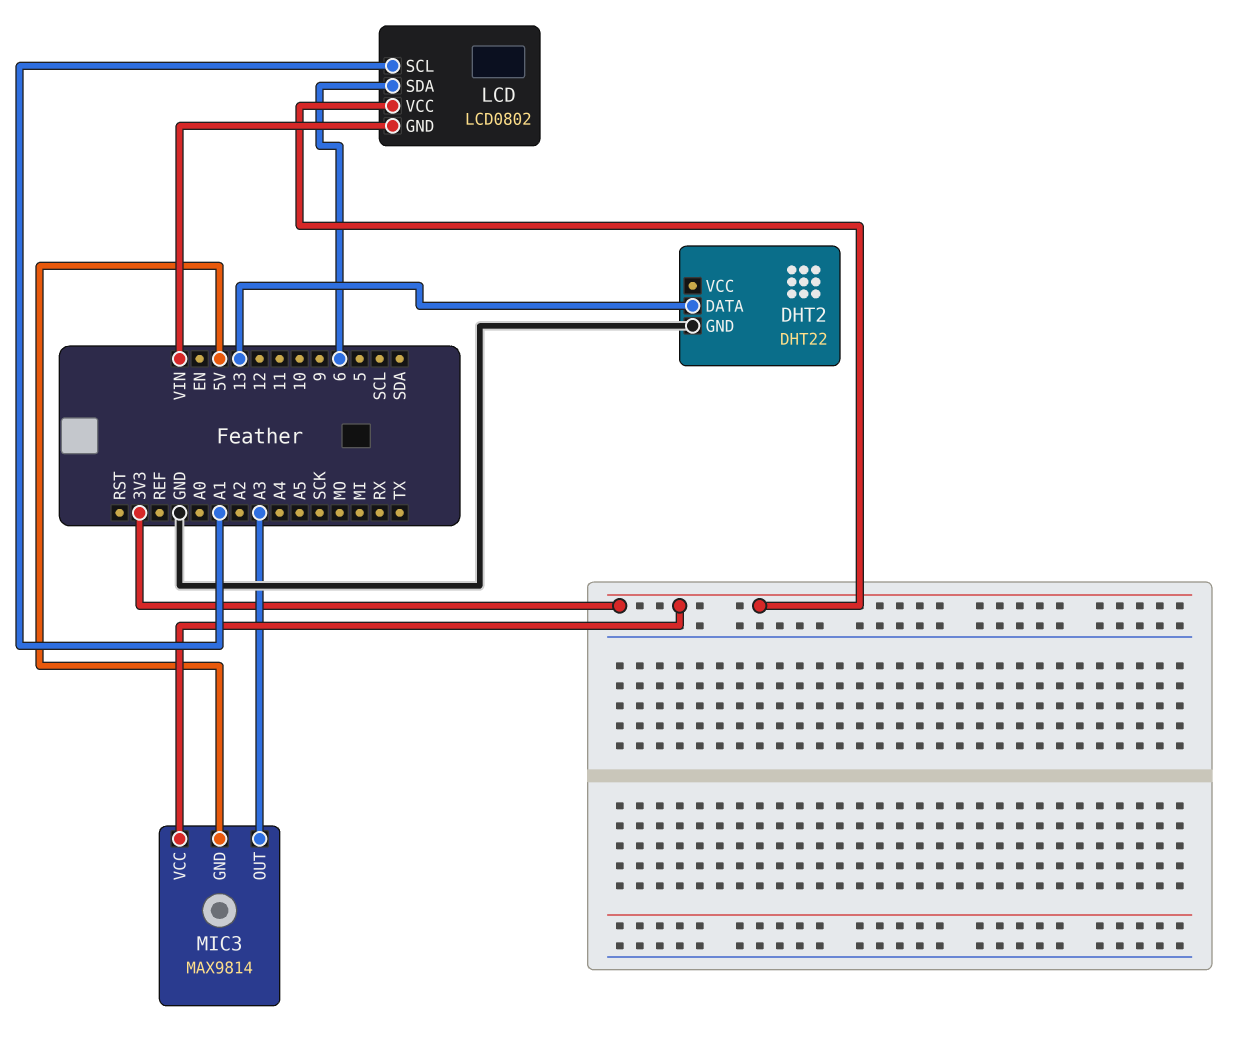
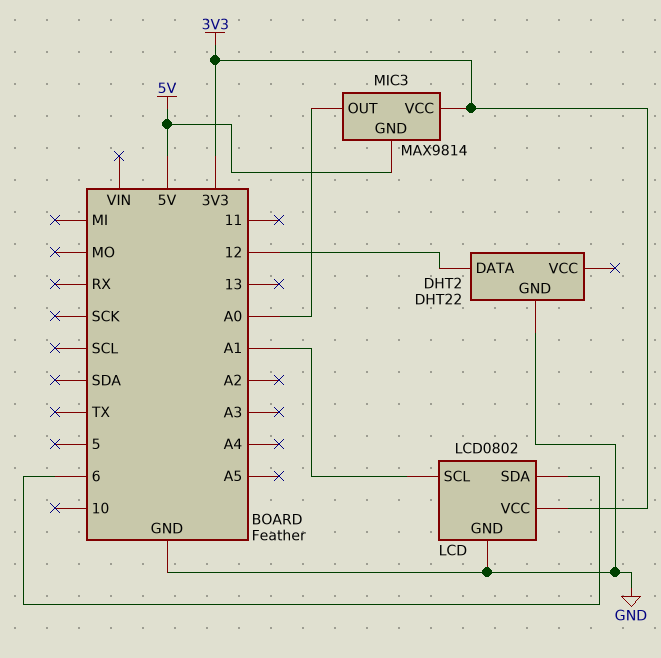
DHT2 pin DATA: 13 -> 12
LCD pin GND: VIN -> GND
MIC3 pin OUT: A3 -> A0

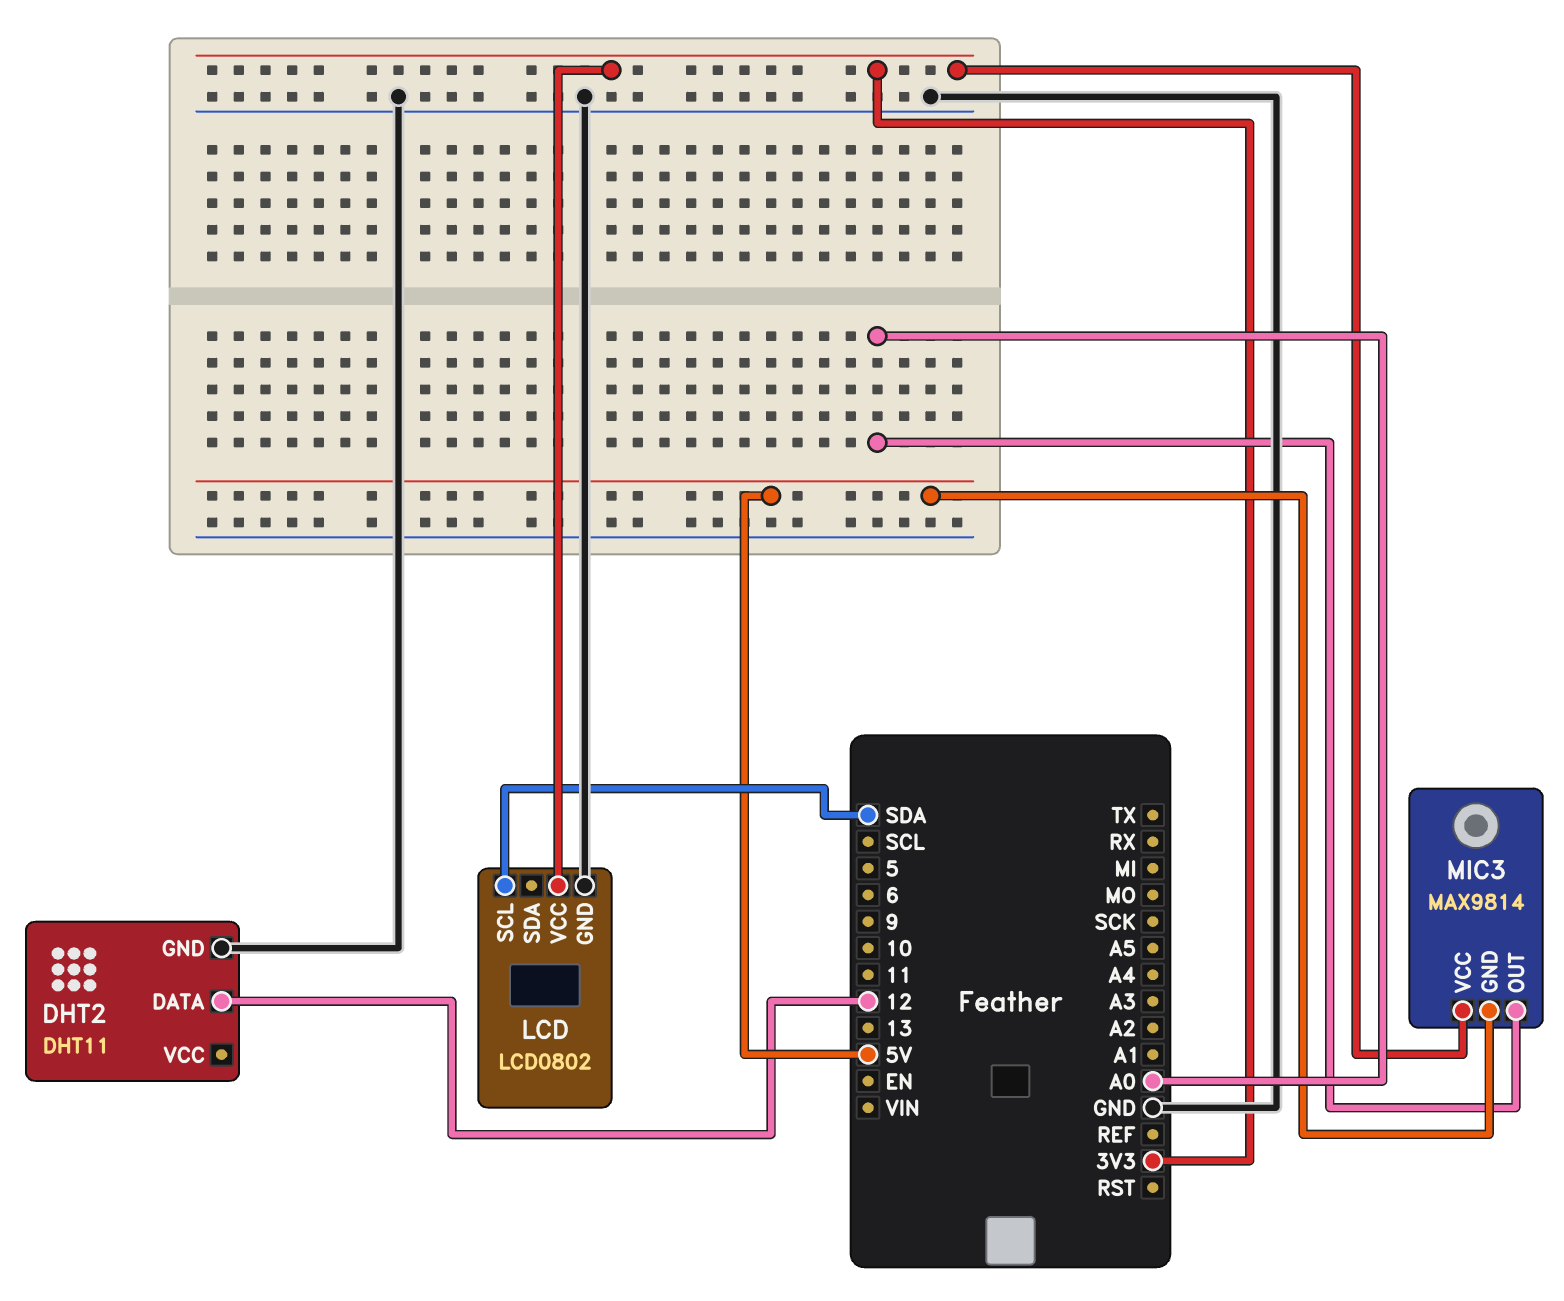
DHT2: DHT22 -> DHT11
LCD pin SCL: A1 -> SDA
LCD pin SDA: 6 -> none

